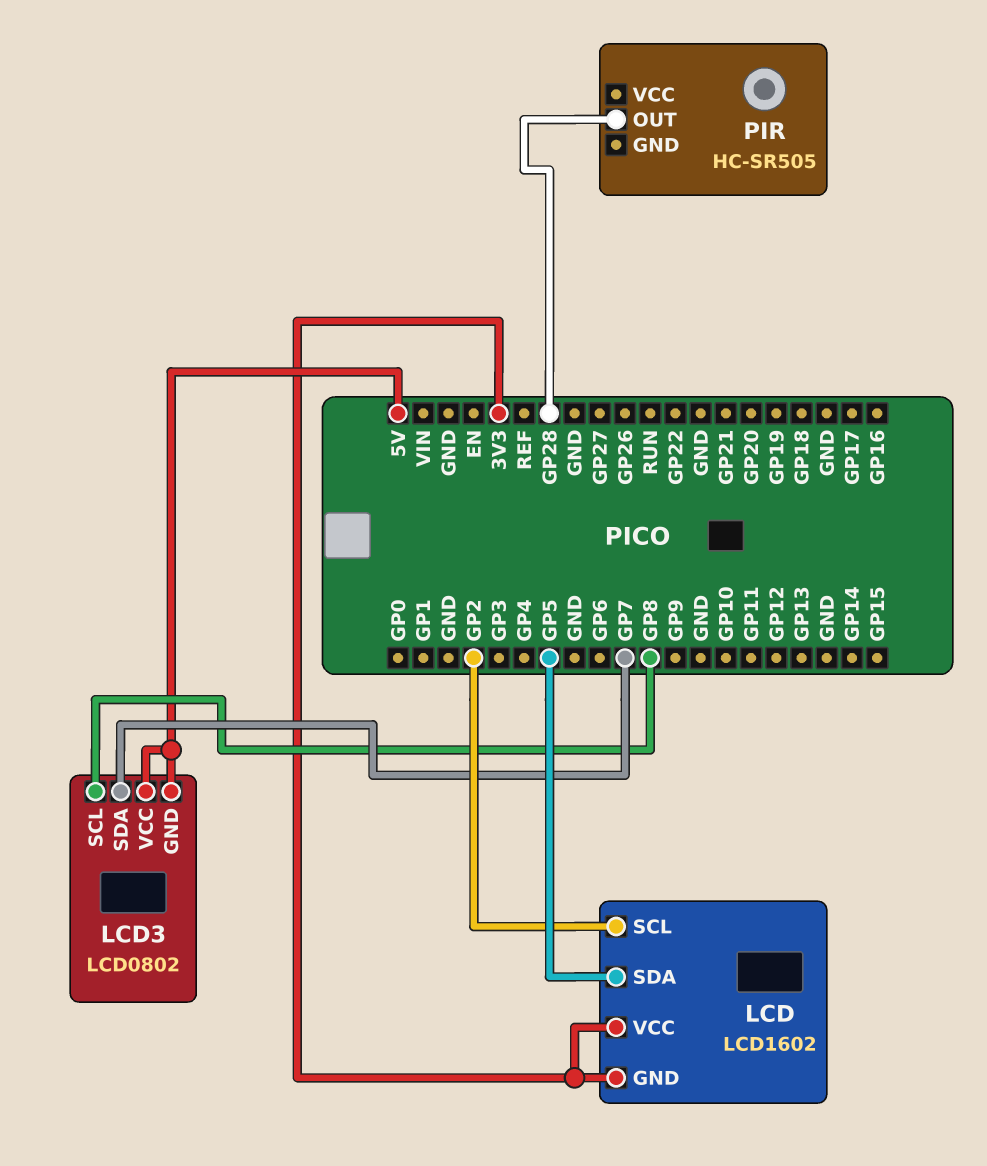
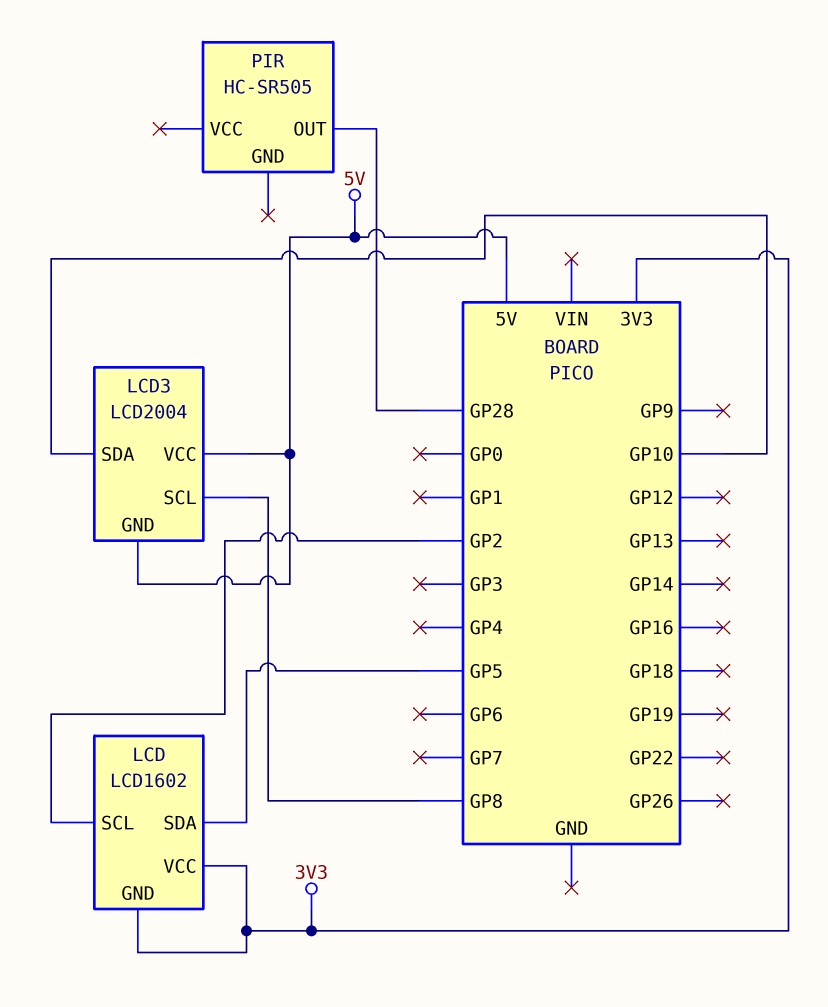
LCD3: LCD0802 -> LCD2004
LCD3 pin SDA: GP7 -> GP10

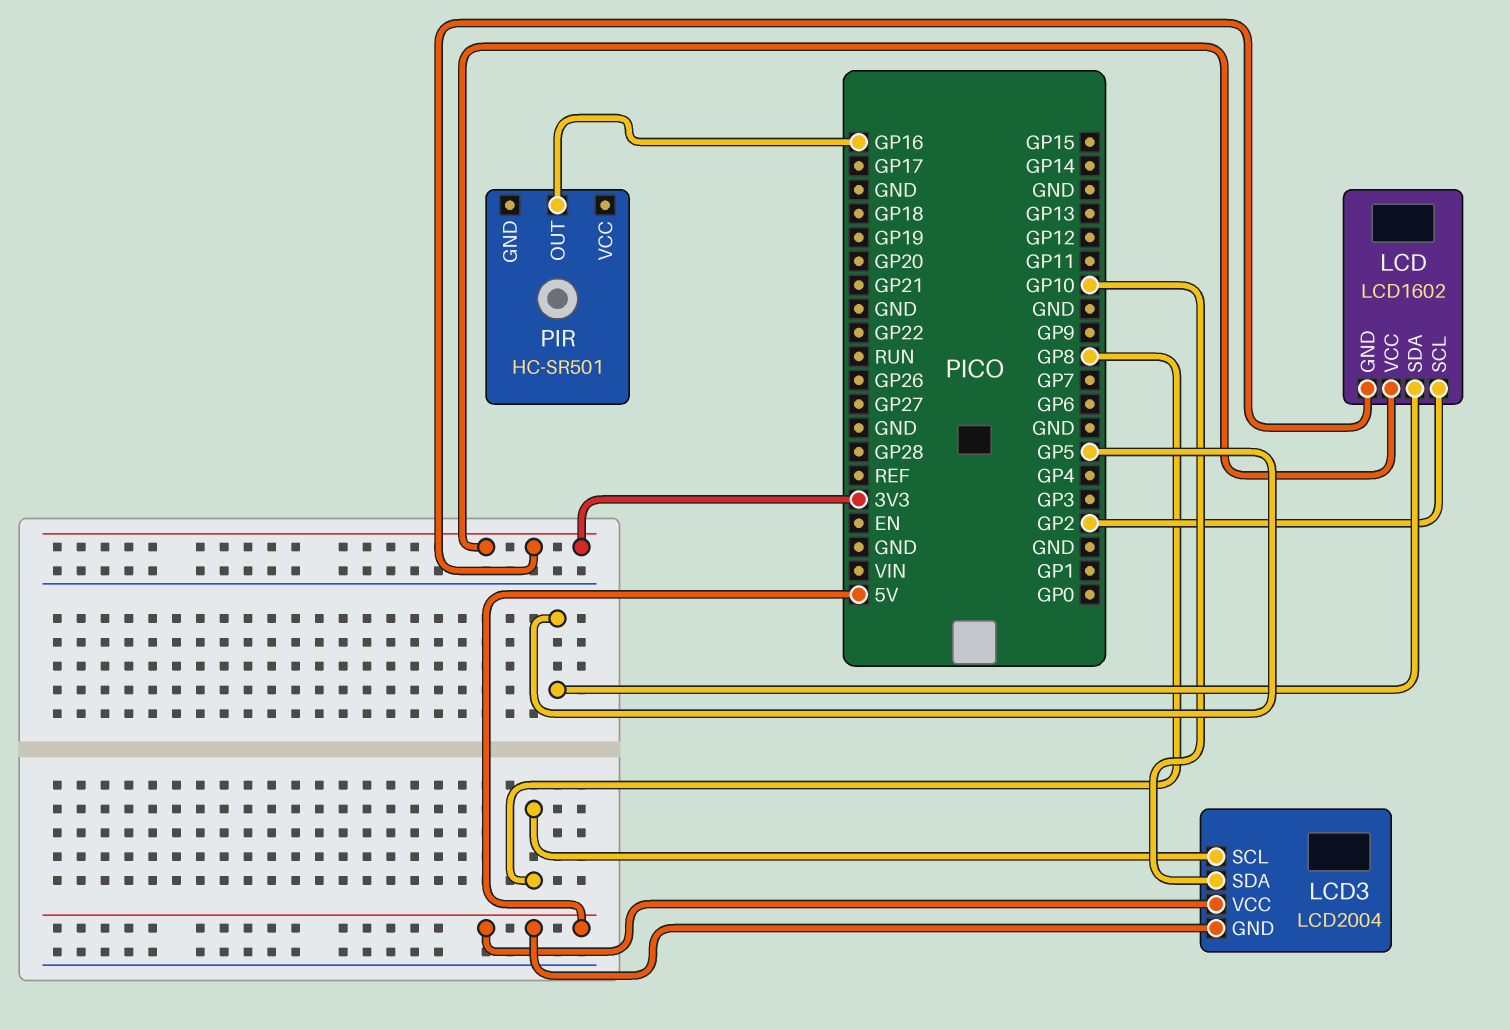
PIR: HC-SR505 -> HC-SR501
PIR pin OUT: GP28 -> GP16

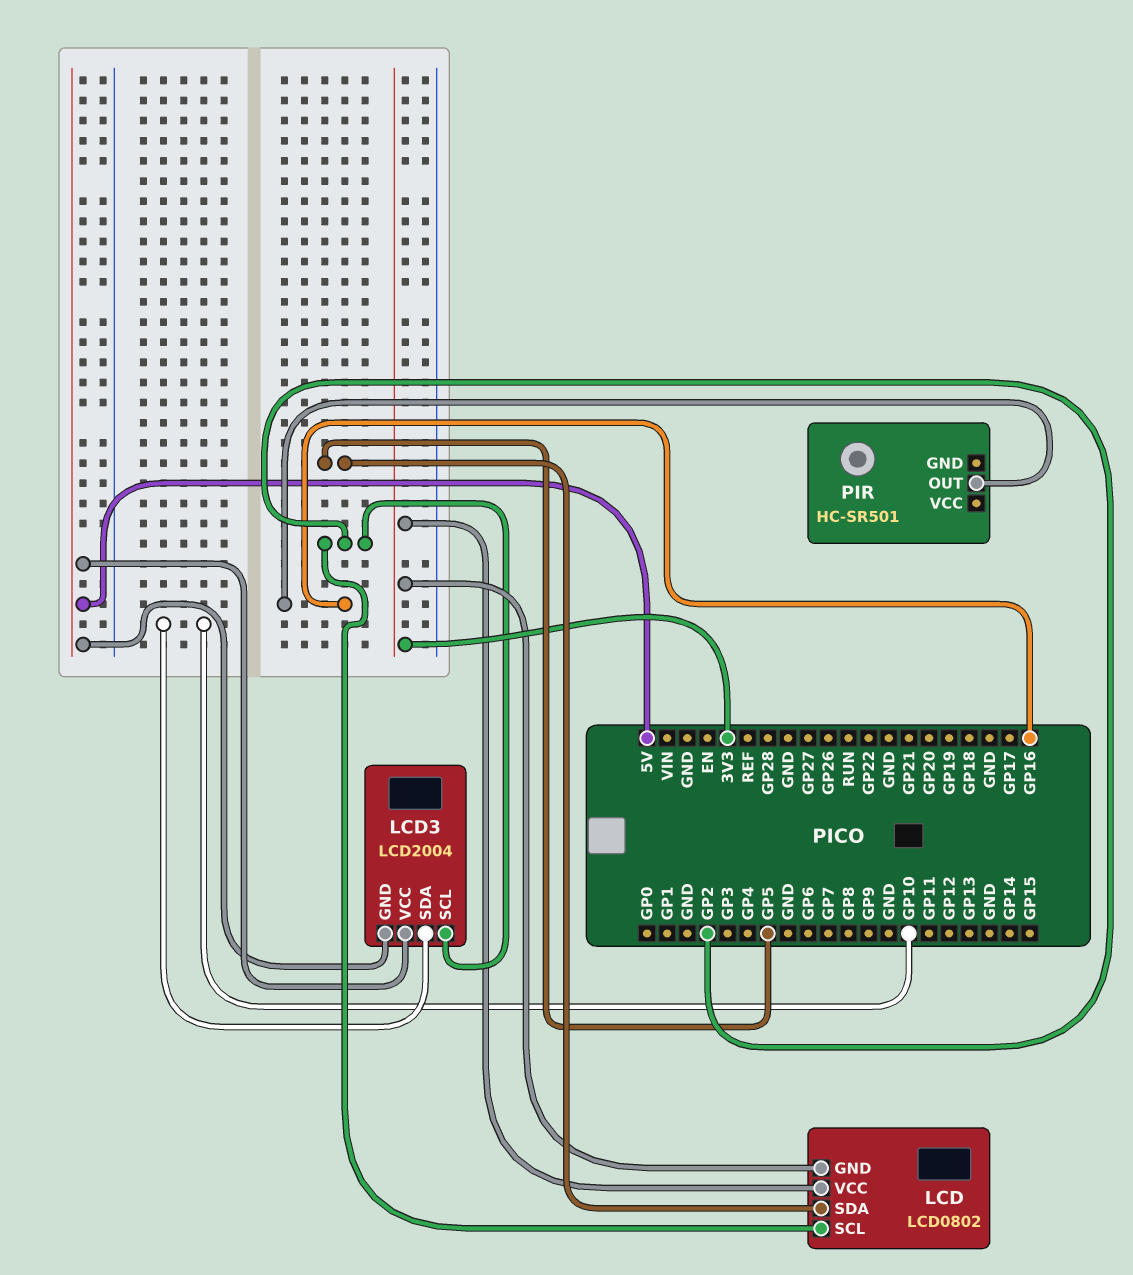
LCD: LCD1602 -> LCD0802
LCD3 pin SCL: GP8 -> GP2

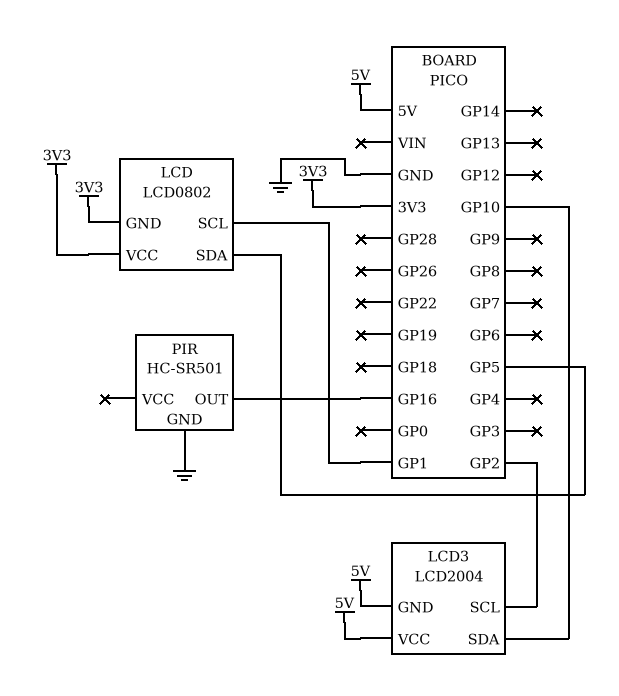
LCD pin SCL: GP2 -> GP1
PIR pin GND: none -> GND

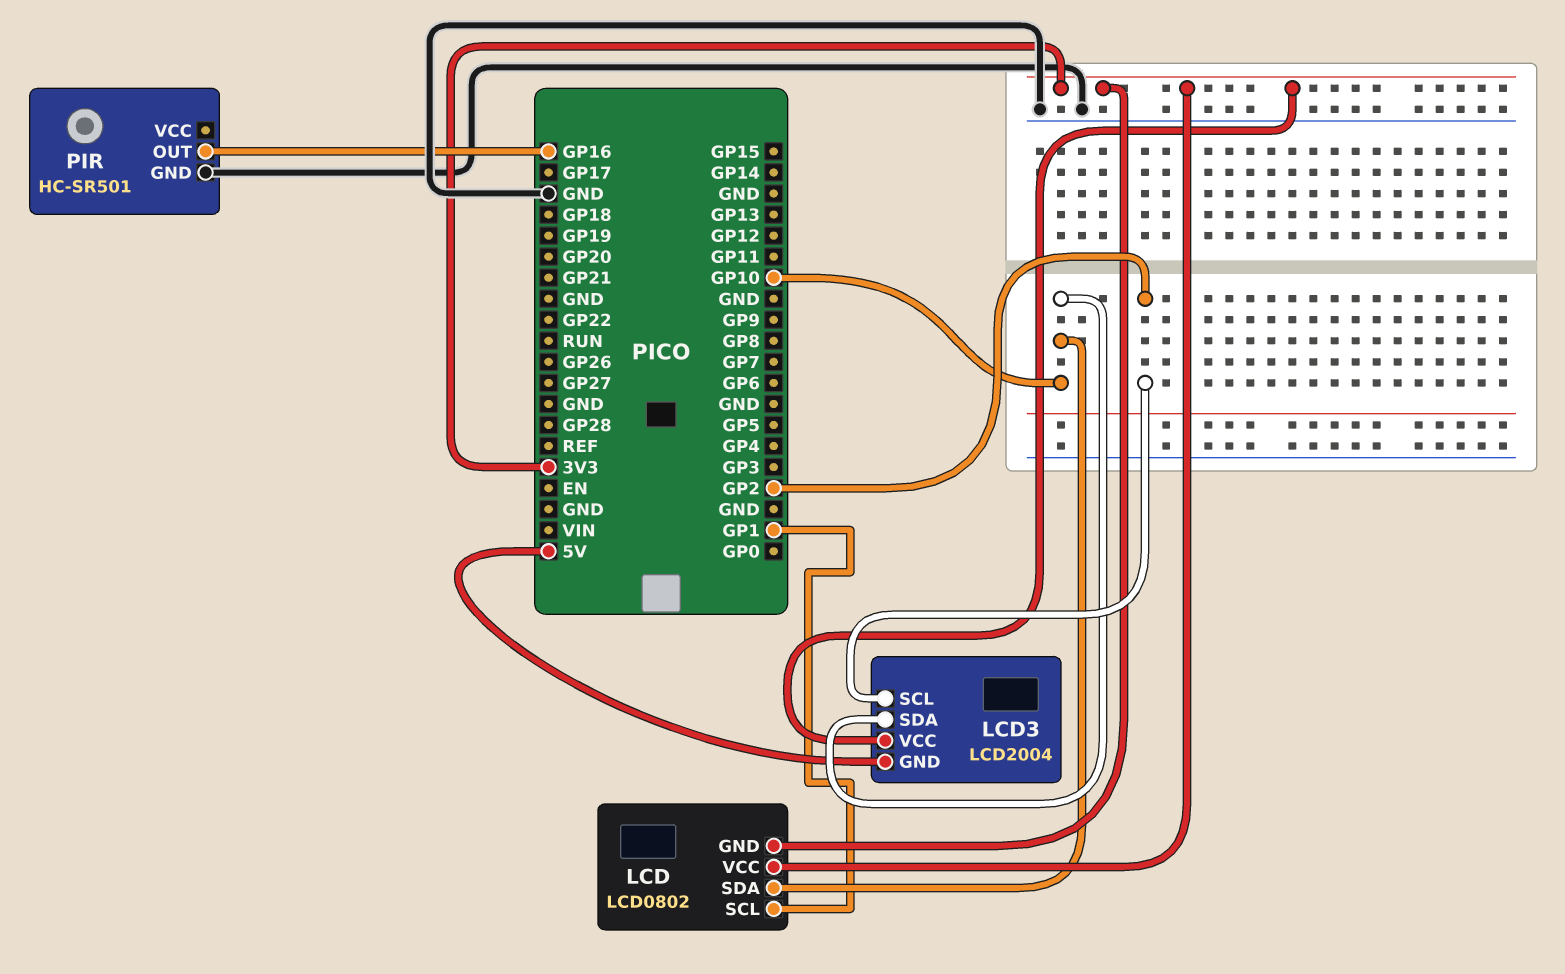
LCD pin SDA: GP5 -> GP10
LCD3 pin VCC: 5V -> 3V3

